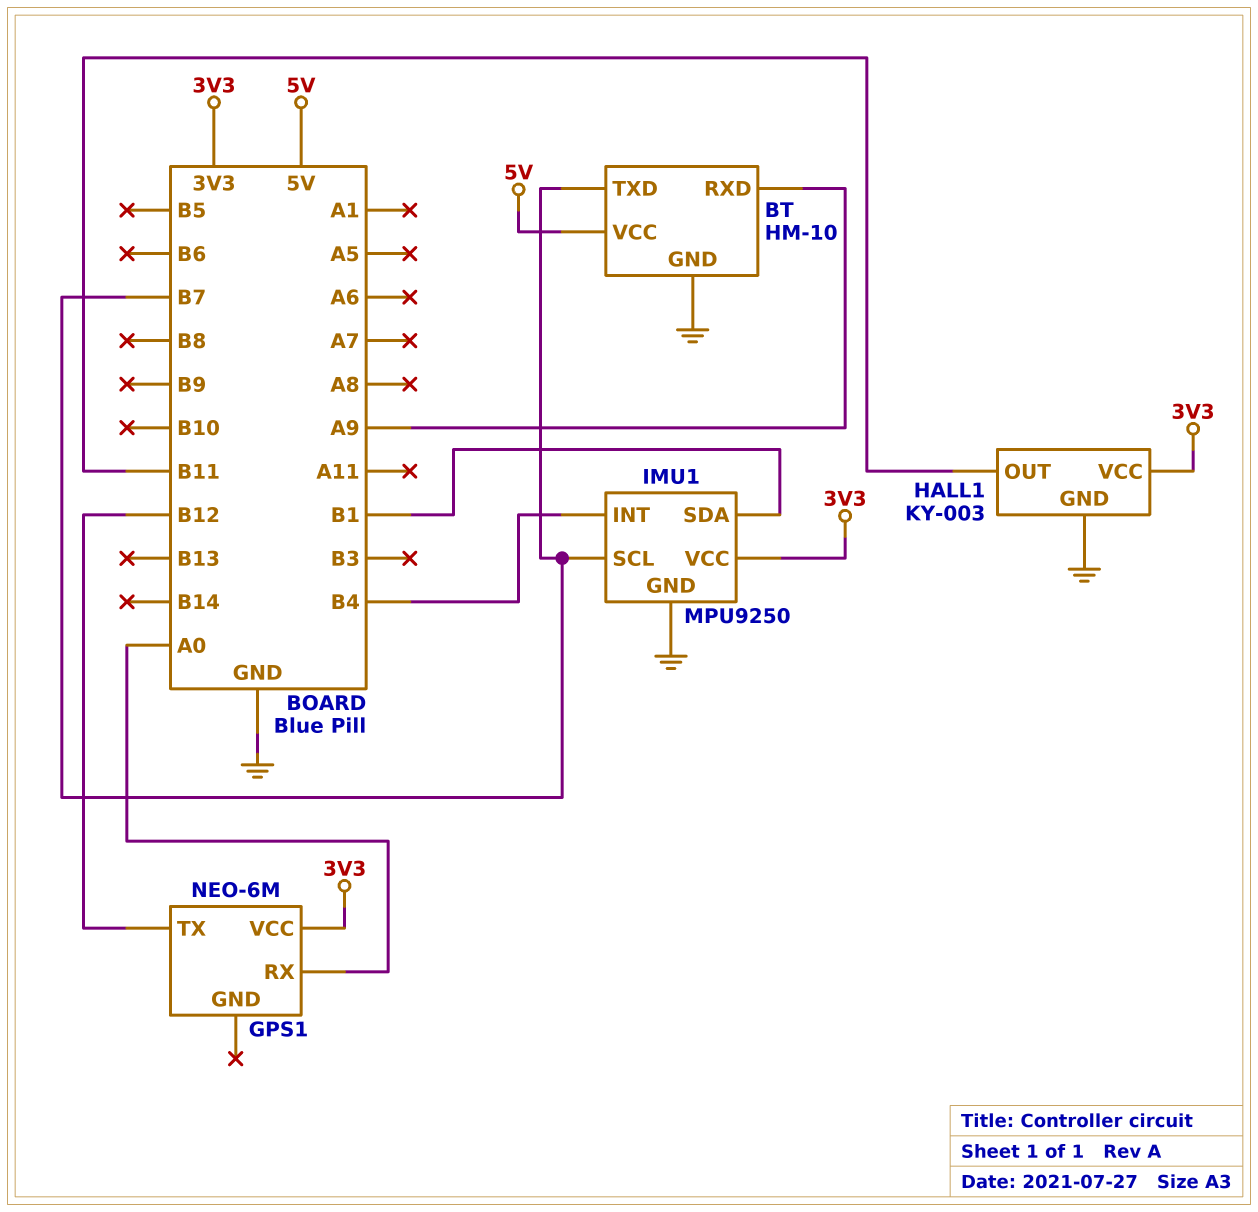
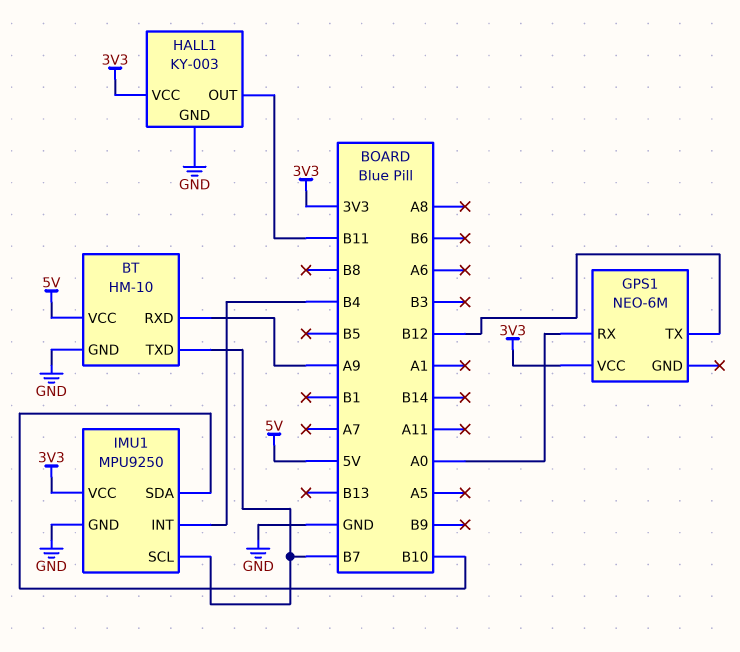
IMU1 pin SDA: B1 -> B10

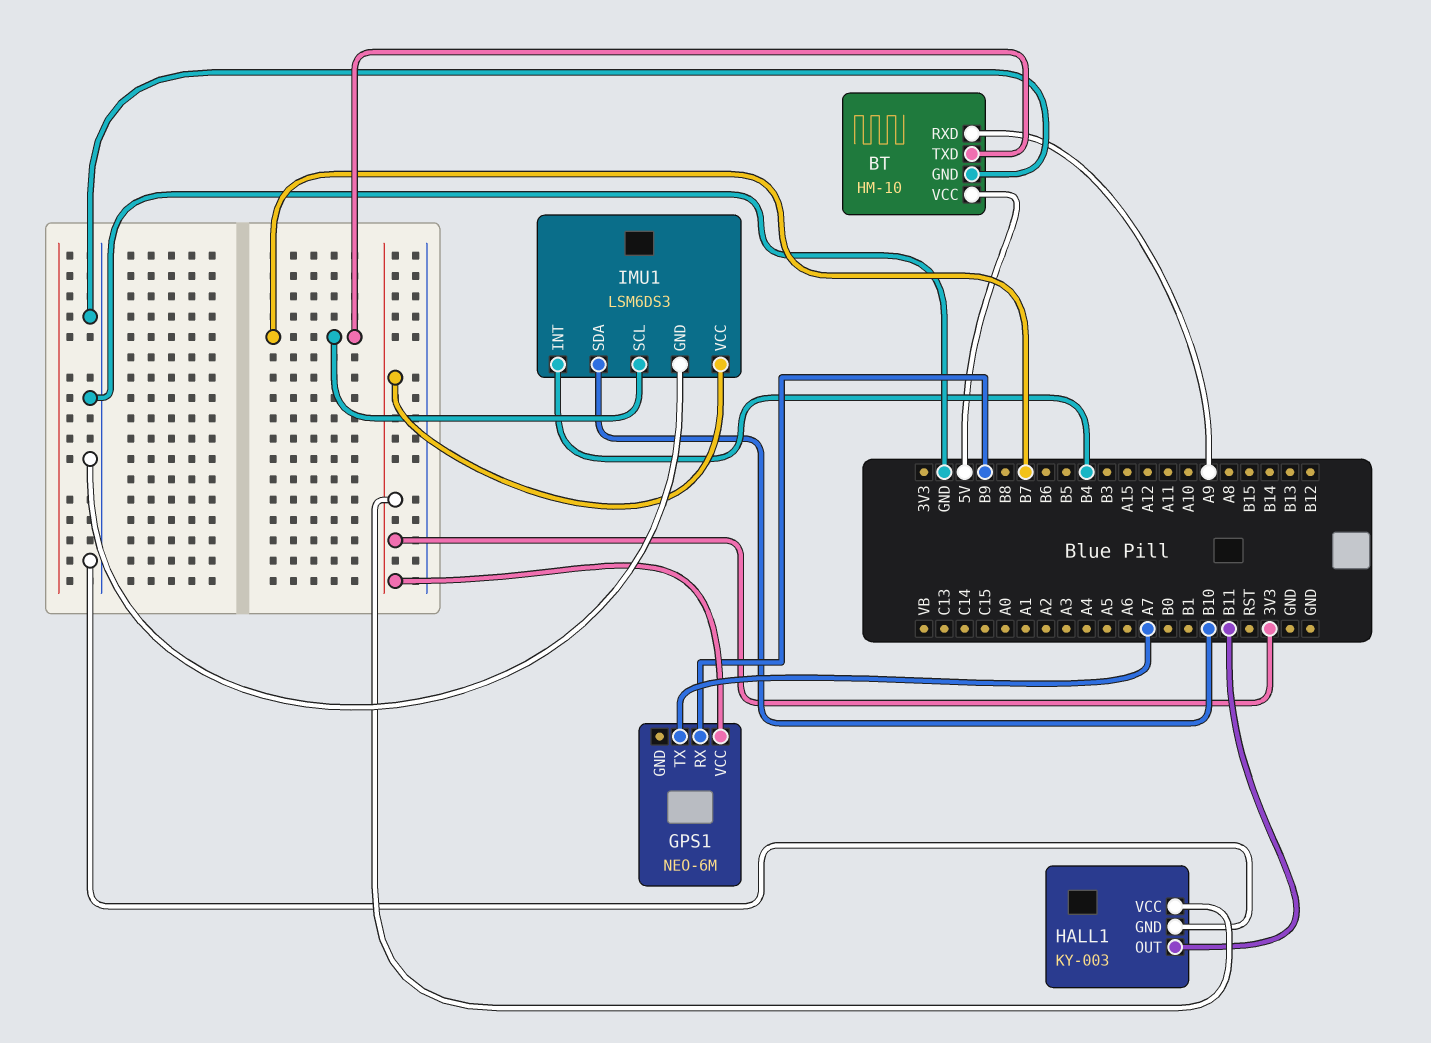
GPS1 pin RX: A0 -> B9
GPS1 pin TX: B12 -> A7
IMU1: MPU9250 -> LSM6DS3

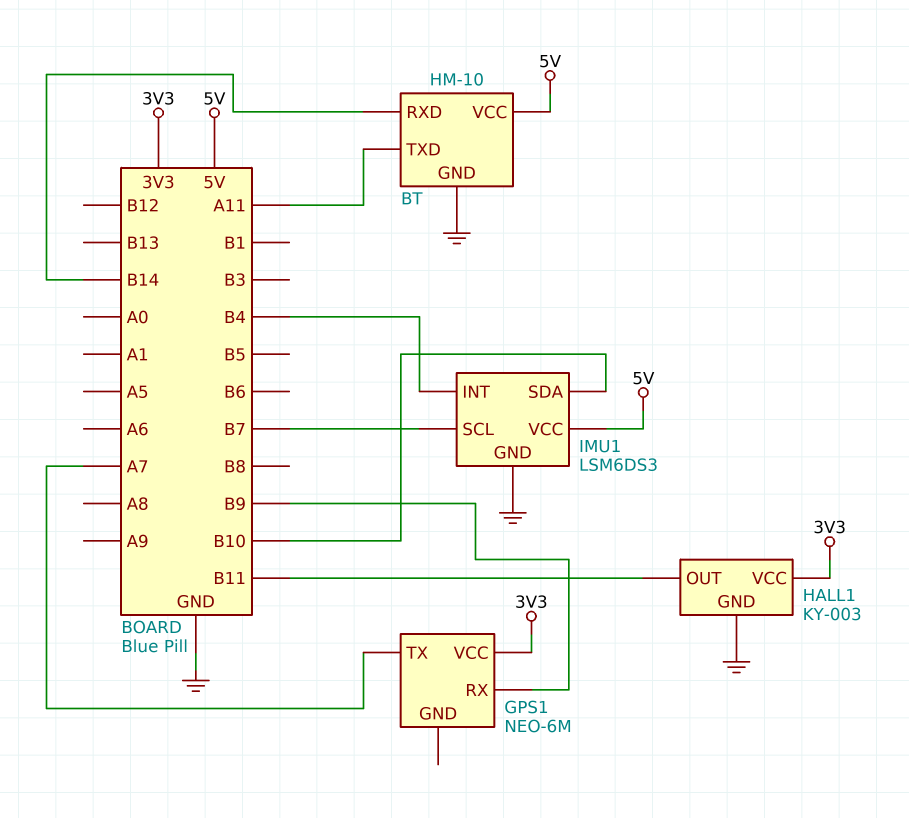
BT pin RXD: A9 -> B14
BT pin TXD: B7 -> A11
IMU1 pin VCC: 3V3 -> 5V

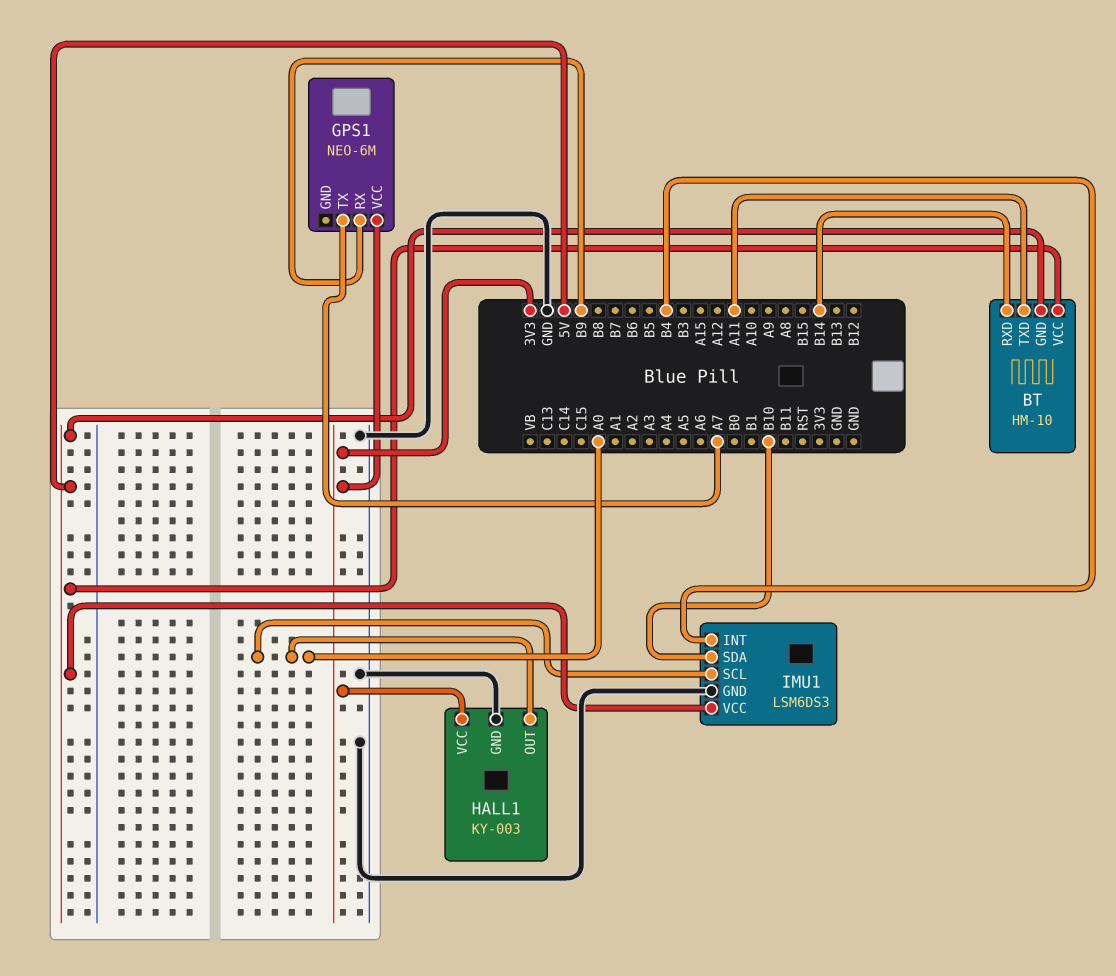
BT pin GND: GND -> 5V
HALL1 pin OUT: B11 -> A0
IMU1 pin SCL: B7 -> A0

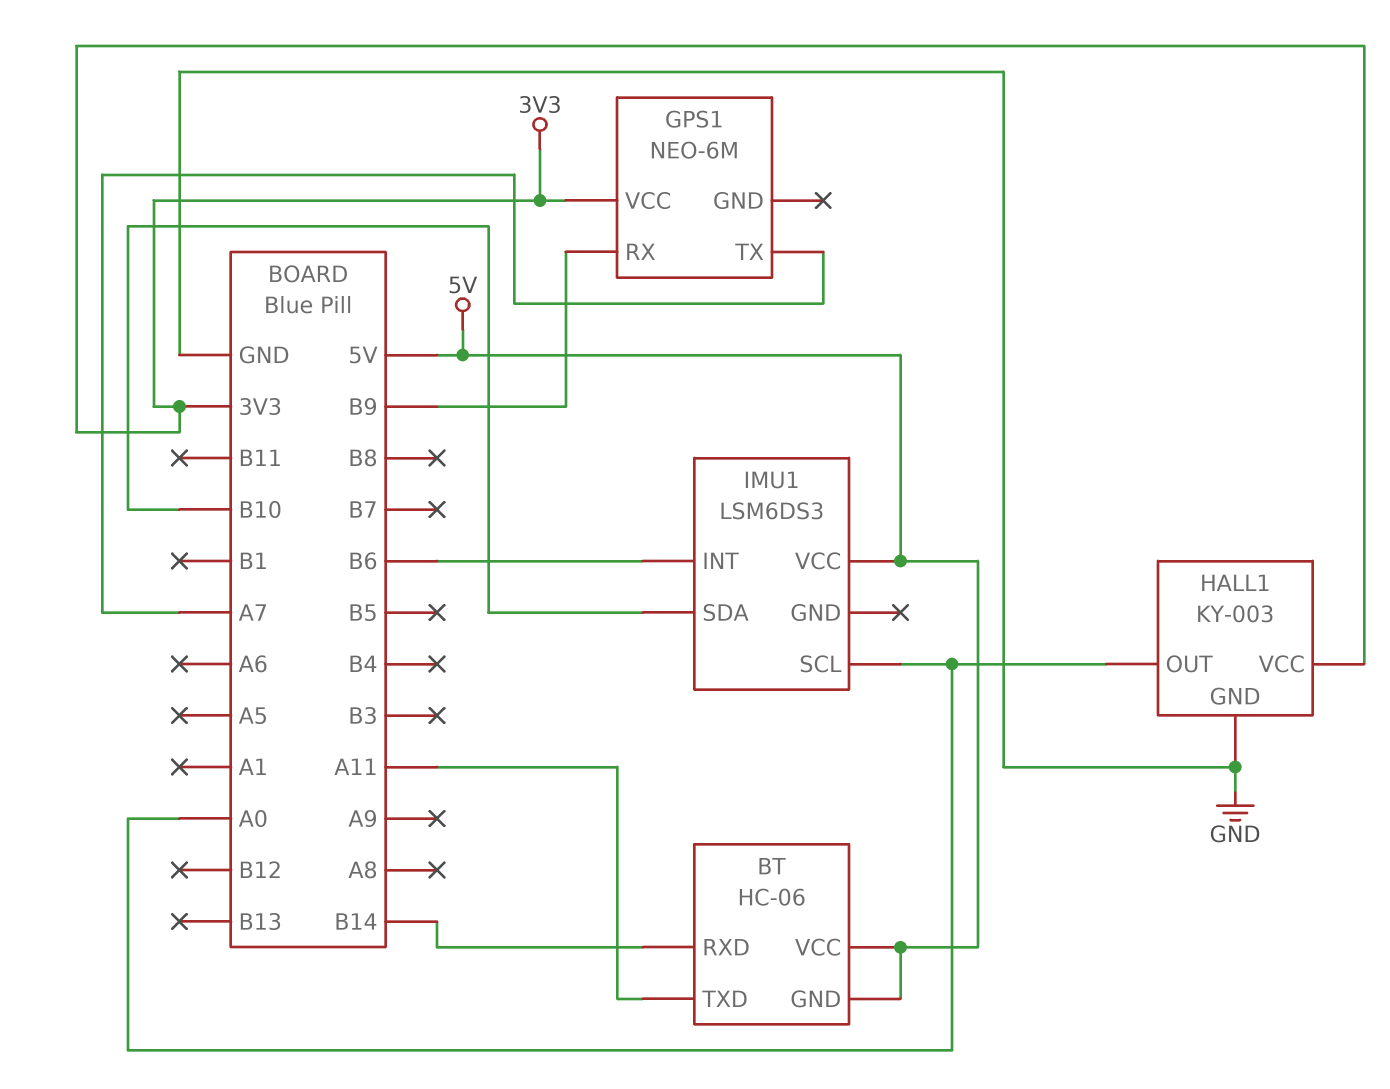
BT: HM-10 -> HC-06
IMU1 pin GND: GND -> none
IMU1 pin INT: B4 -> B6

